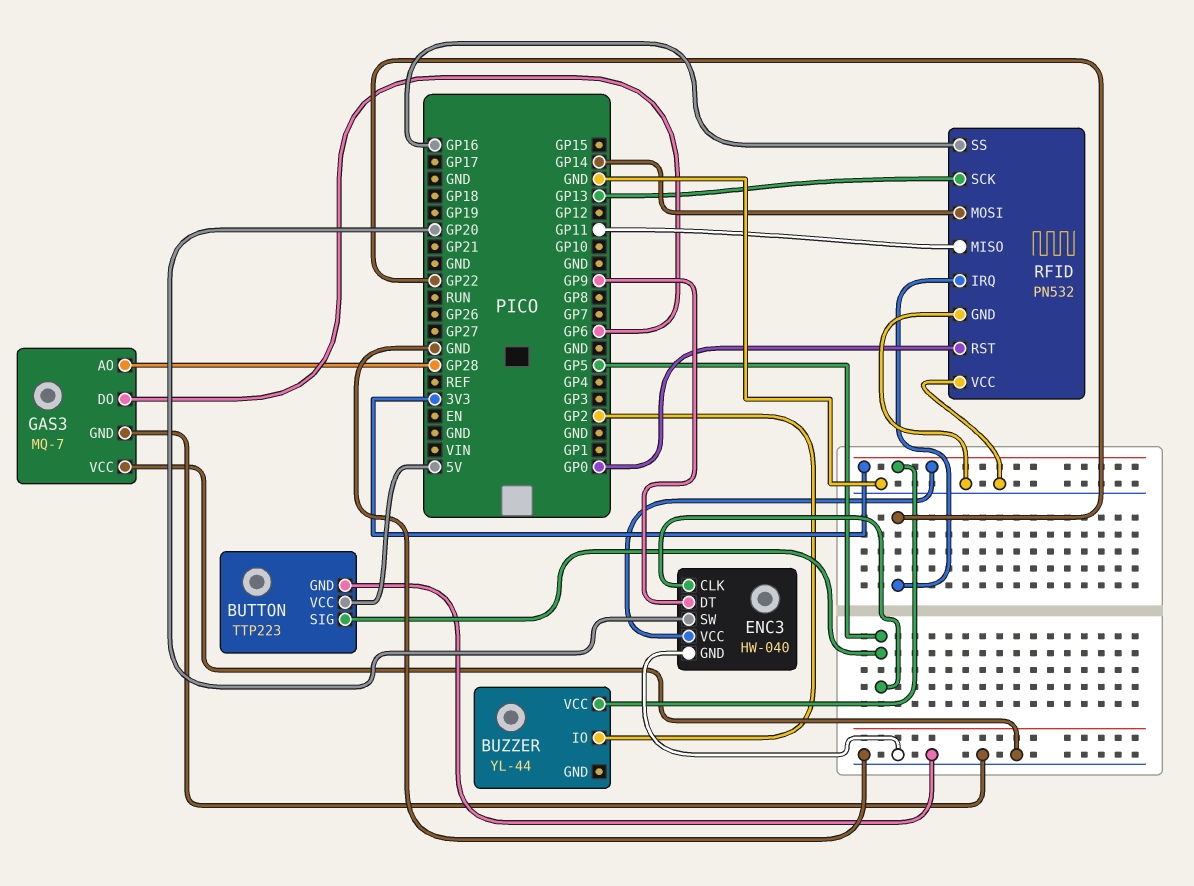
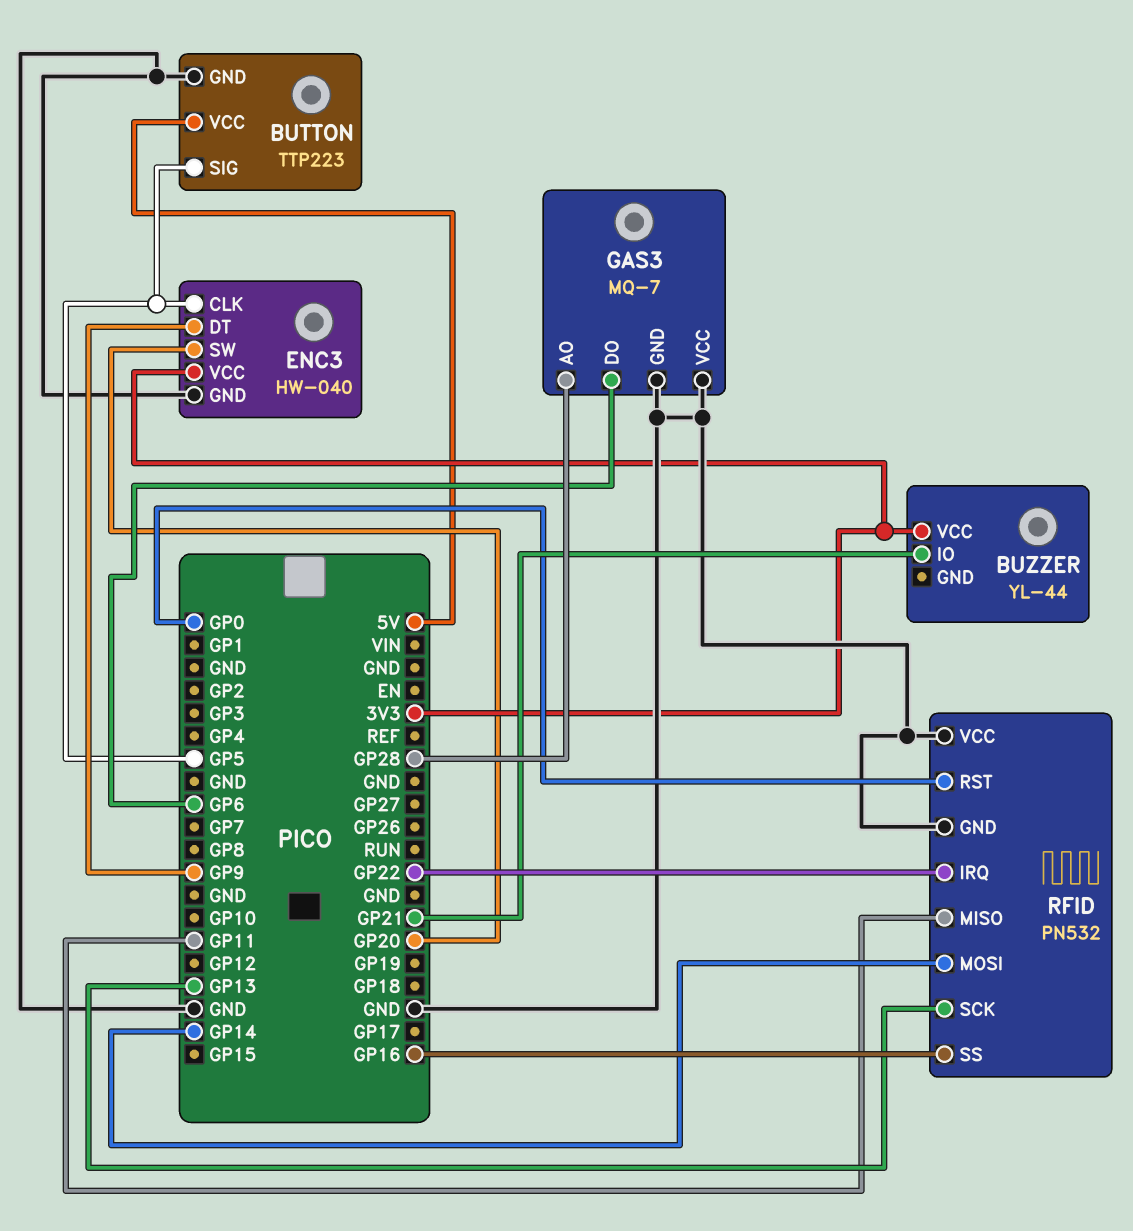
BUZZER pin IO: GP2 -> GP21

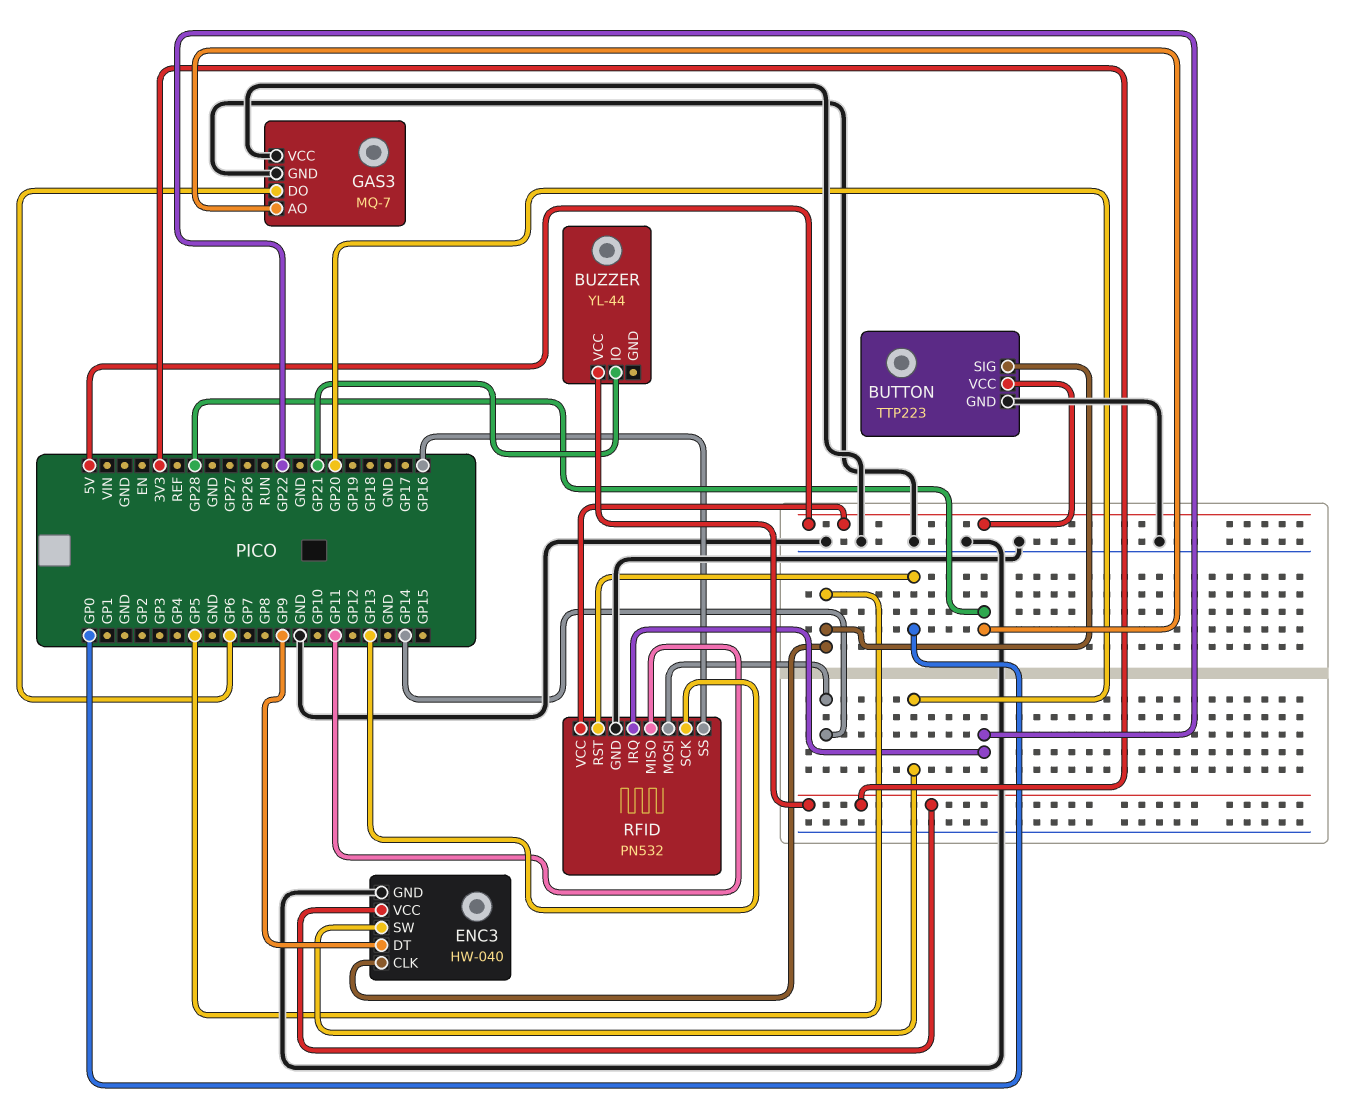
RFID pin VCC: GND -> 5V

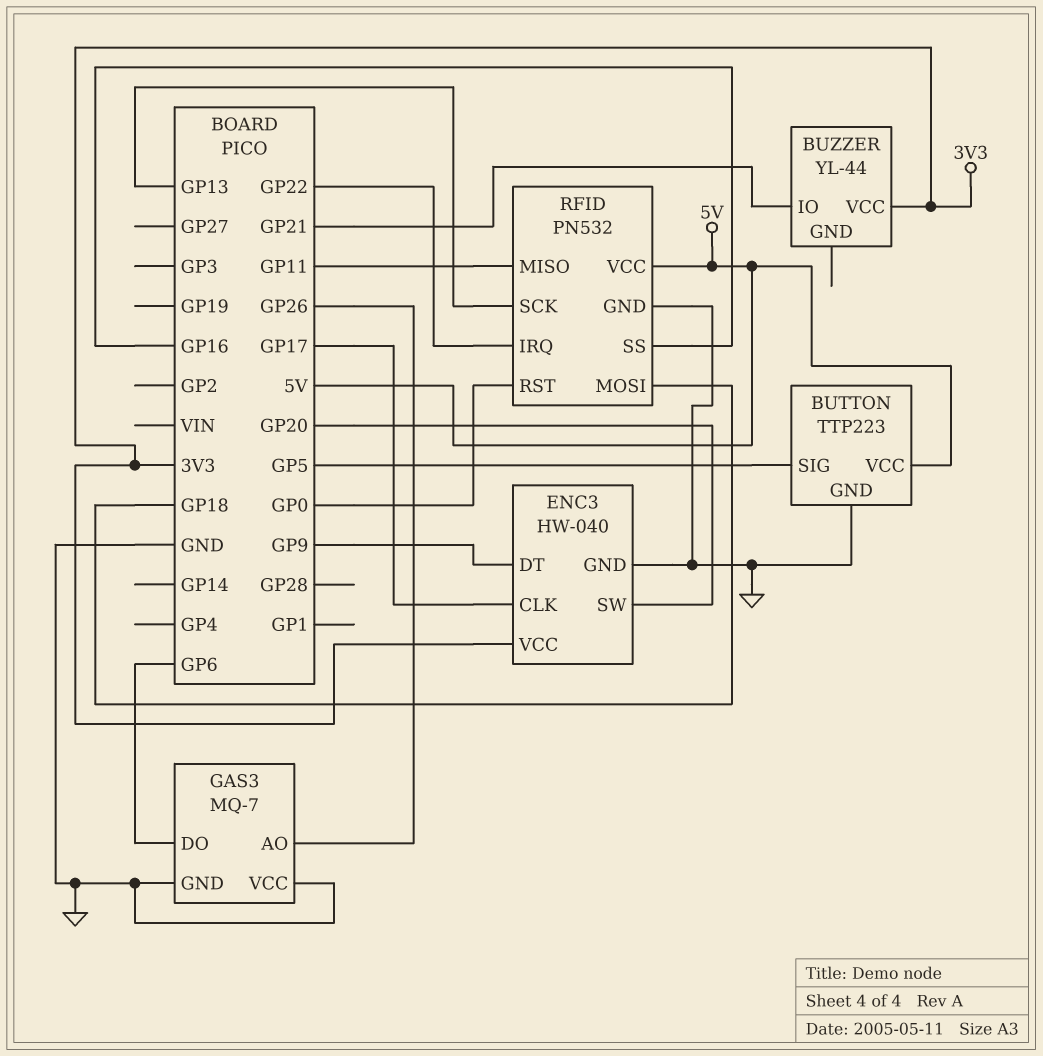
ENC3 pin CLK: GP5 -> GP17
GAS3 pin AO: GP28 -> GP26
RFID pin MOSI: GP14 -> GP18

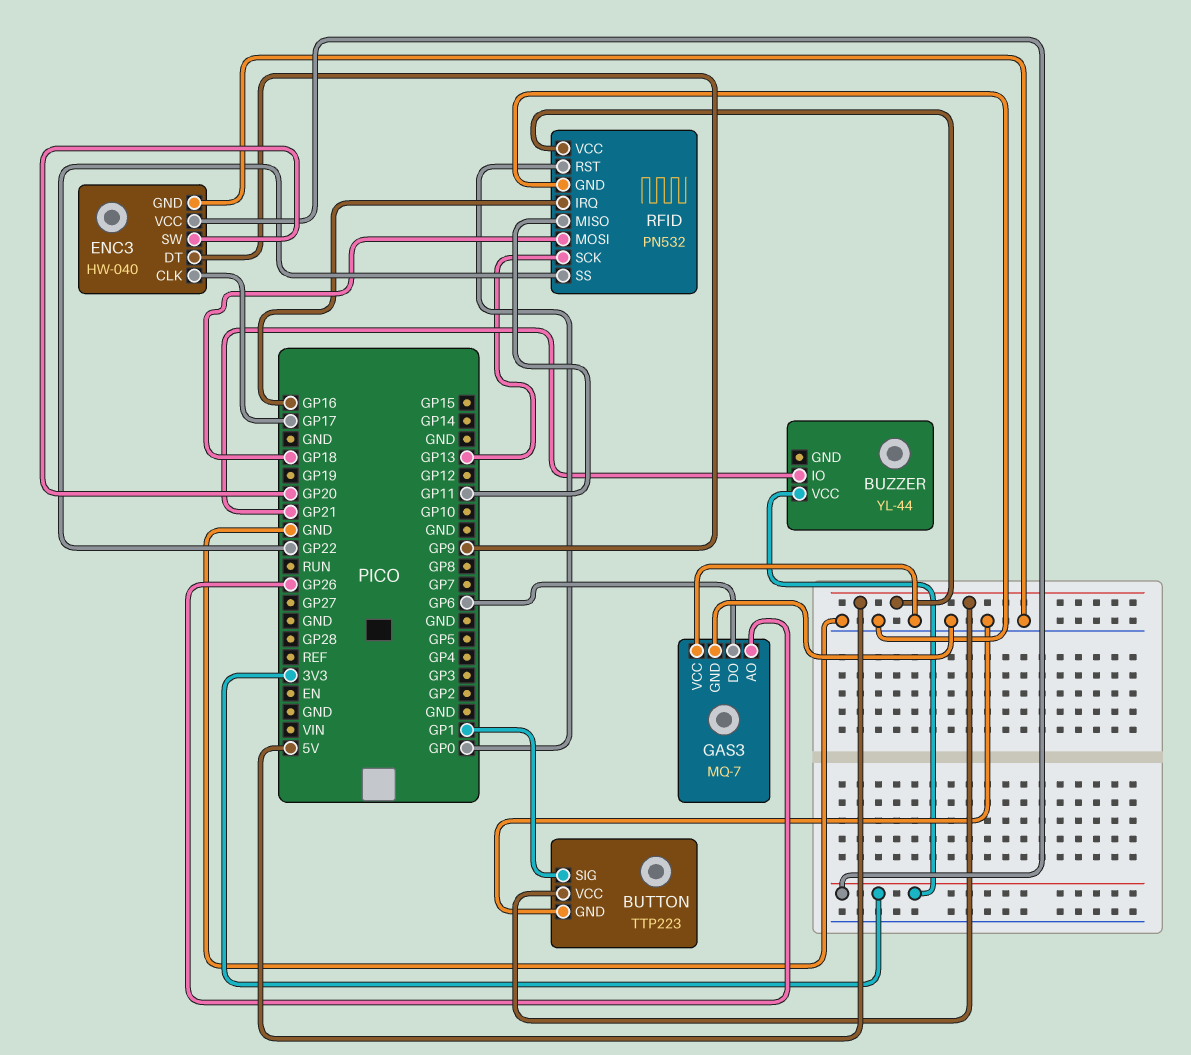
BUTTON pin SIG: GP5 -> GP1
RFID pin IRQ: GP22 -> GP16
RFID pin SS: GP16 -> GP22

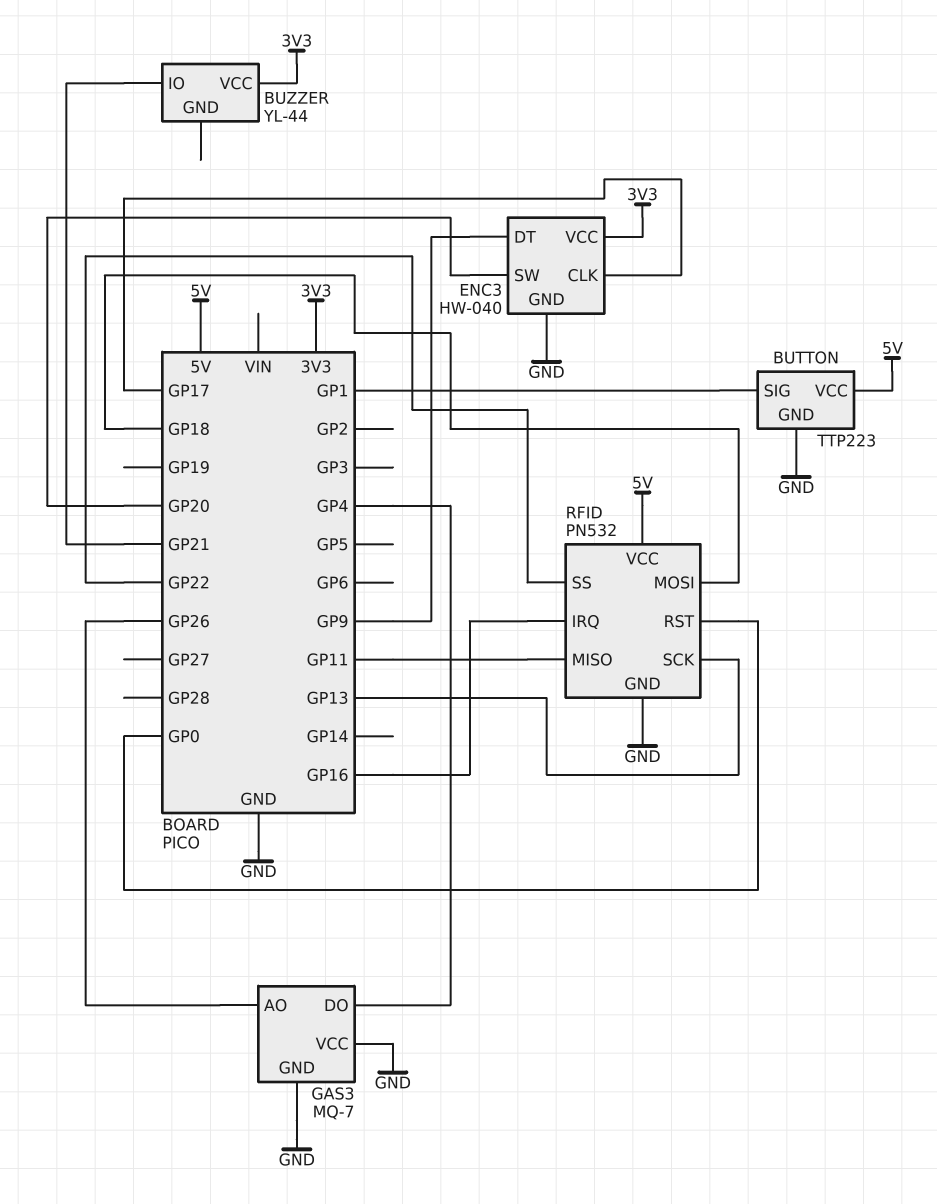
GAS3 pin DO: GP6 -> GP4

